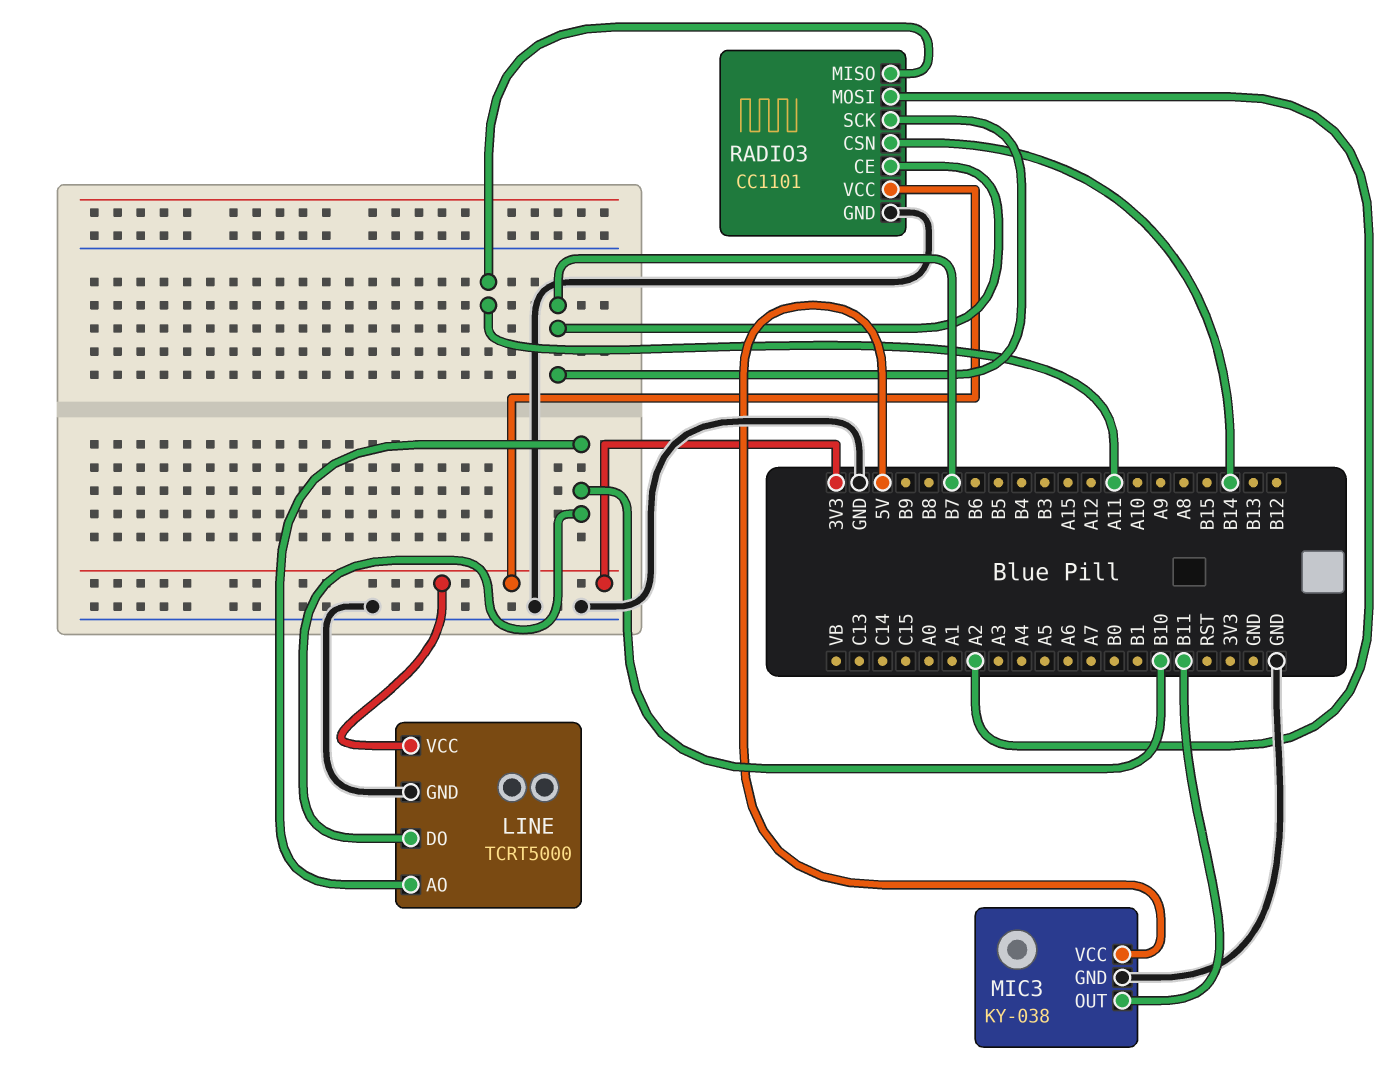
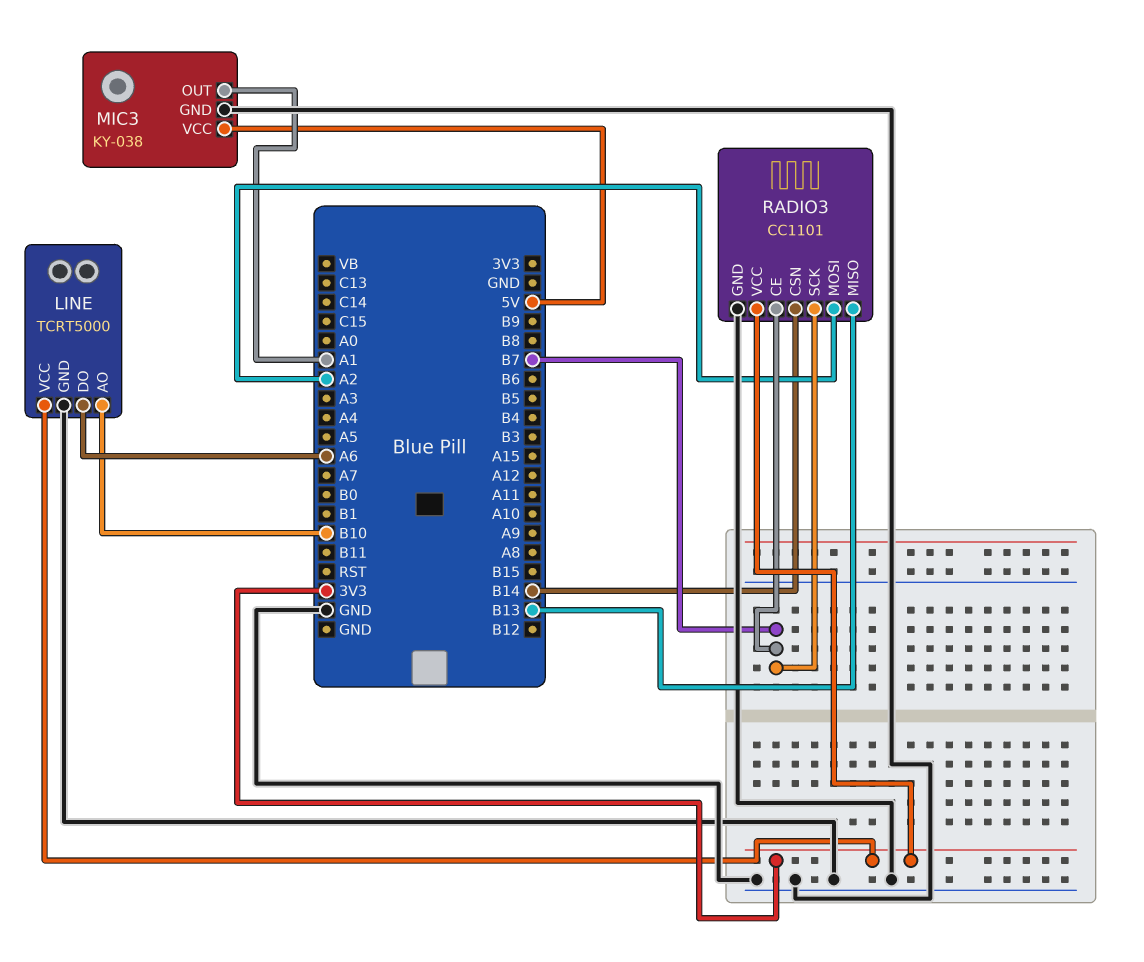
LINE pin DO: B10 -> A6
MIC3 pin OUT: B11 -> A1
RADIO3 pin MISO: A11 -> B13

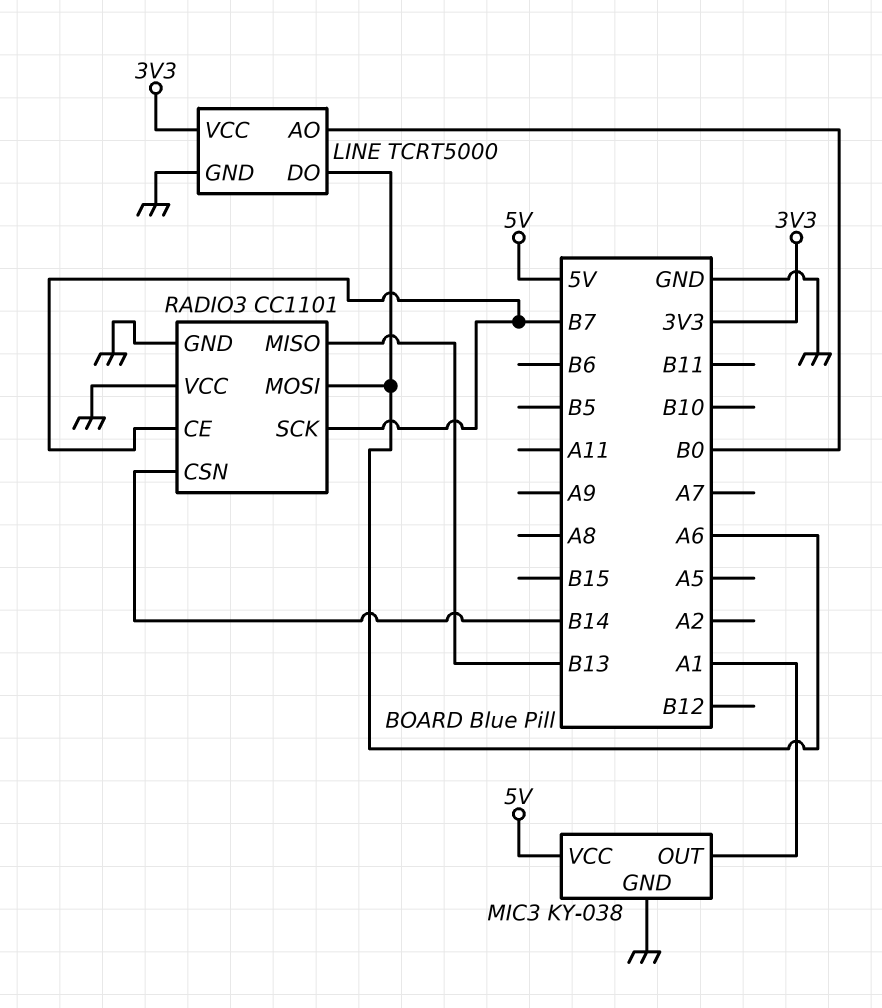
LINE pin AO: B10 -> B0
RADIO3 pin MOSI: A2 -> A6
RADIO3 pin VCC: 3V3 -> GND

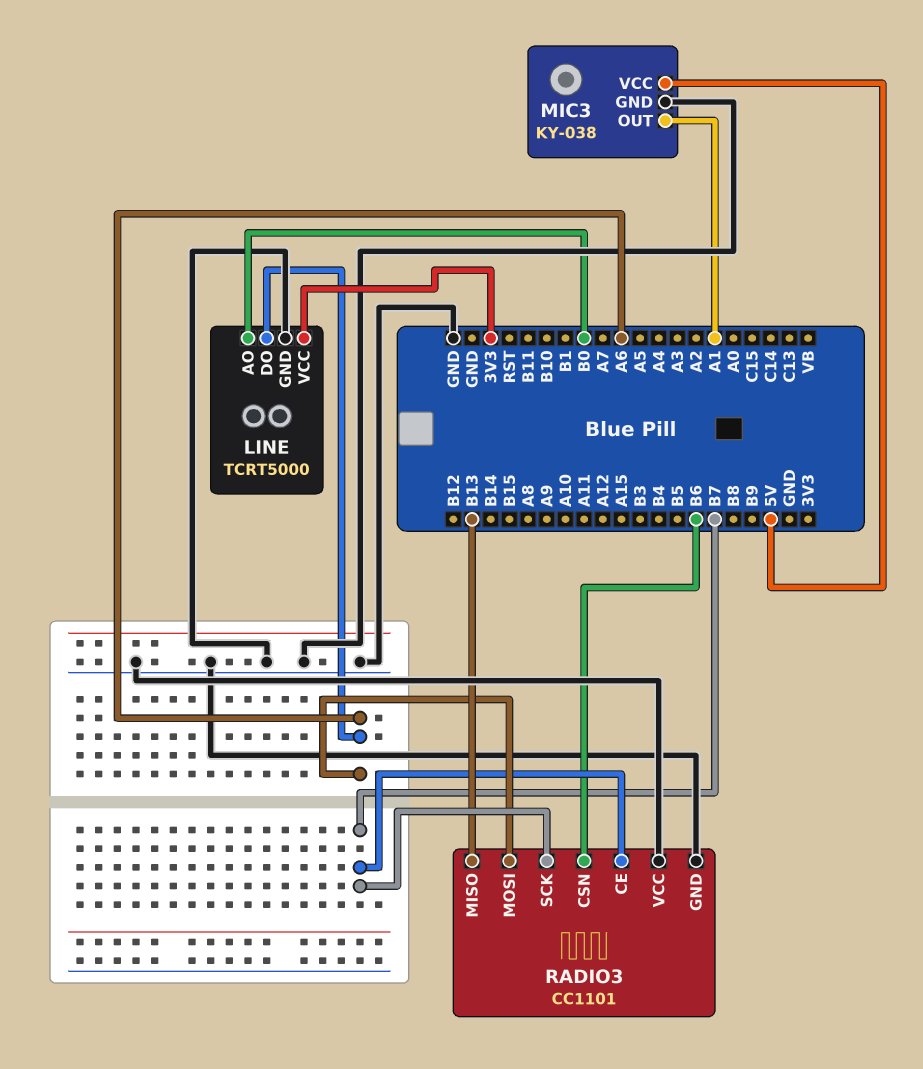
RADIO3 pin CSN: B14 -> B6

